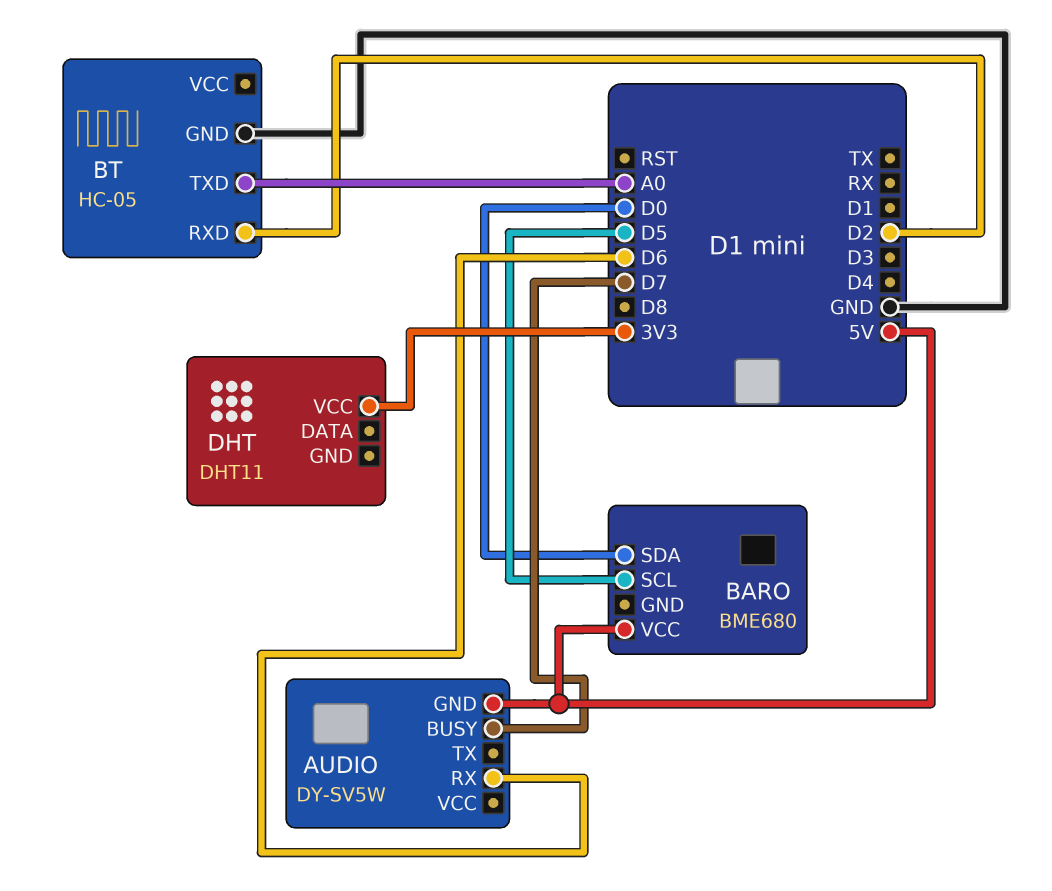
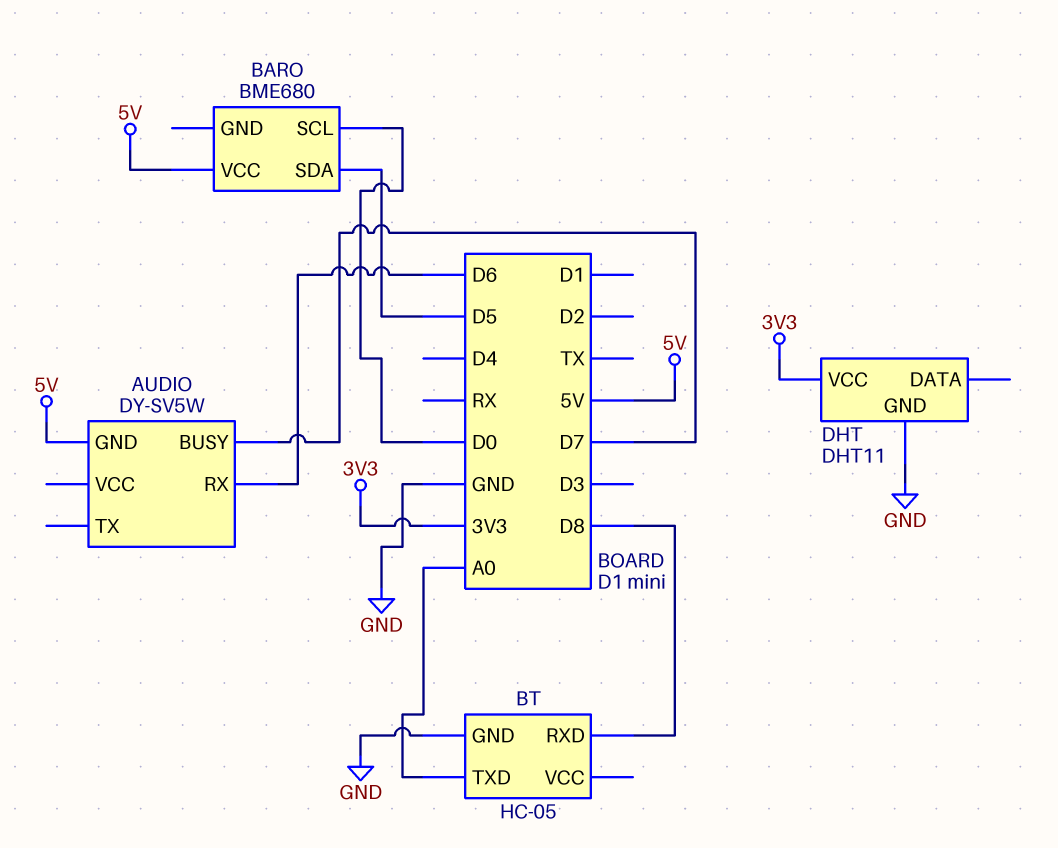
BARO pin SCL: D5 -> D0
BARO pin SDA: D0 -> D5
BT pin RXD: D2 -> D8
DHT pin GND: none -> GND

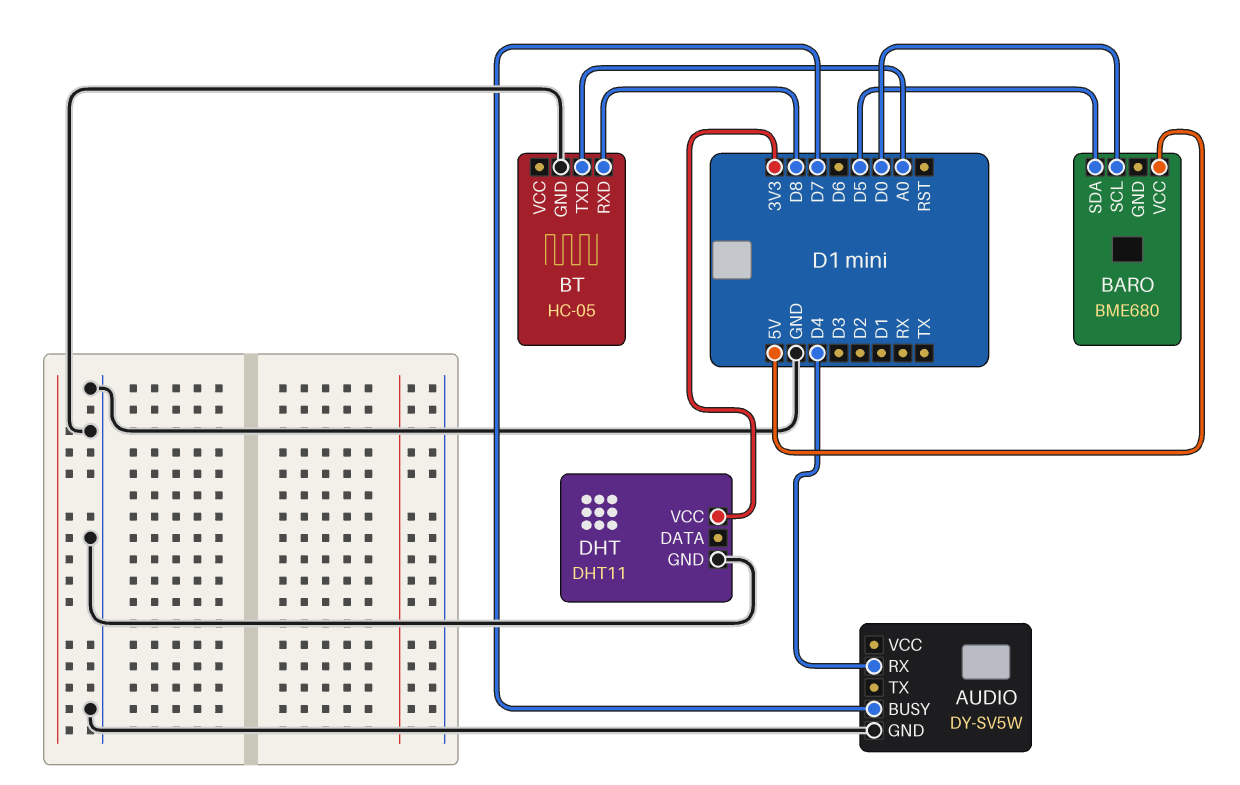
AUDIO pin GND: 5V -> GND
AUDIO pin RX: D6 -> D4

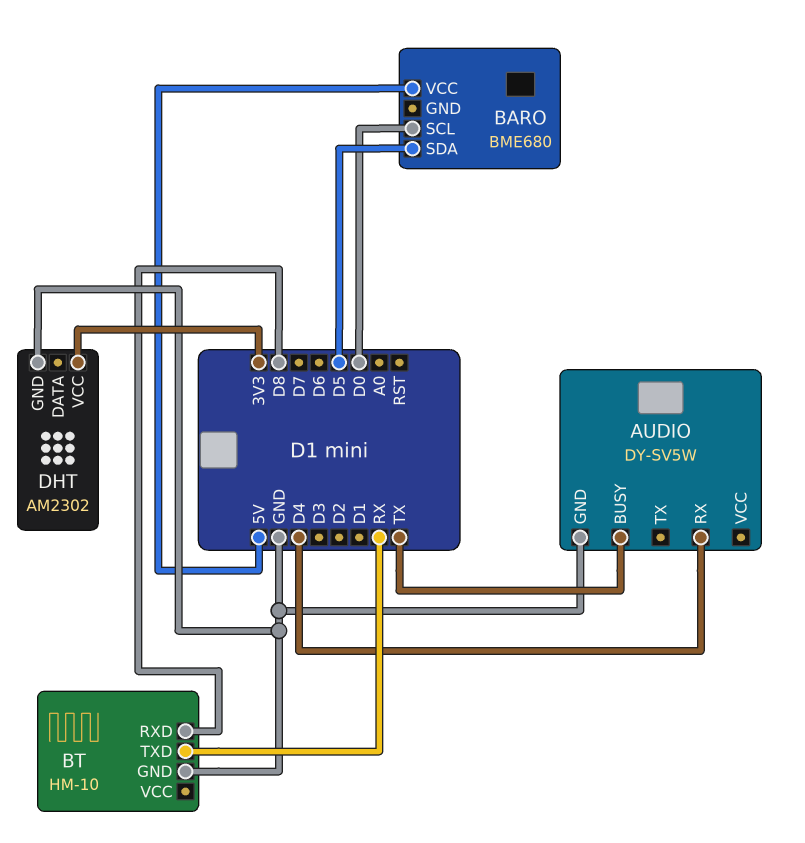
AUDIO pin BUSY: D7 -> TX
BT: HC-05 -> HM-10
BT pin TXD: A0 -> RX
DHT: DHT11 -> AM2302

